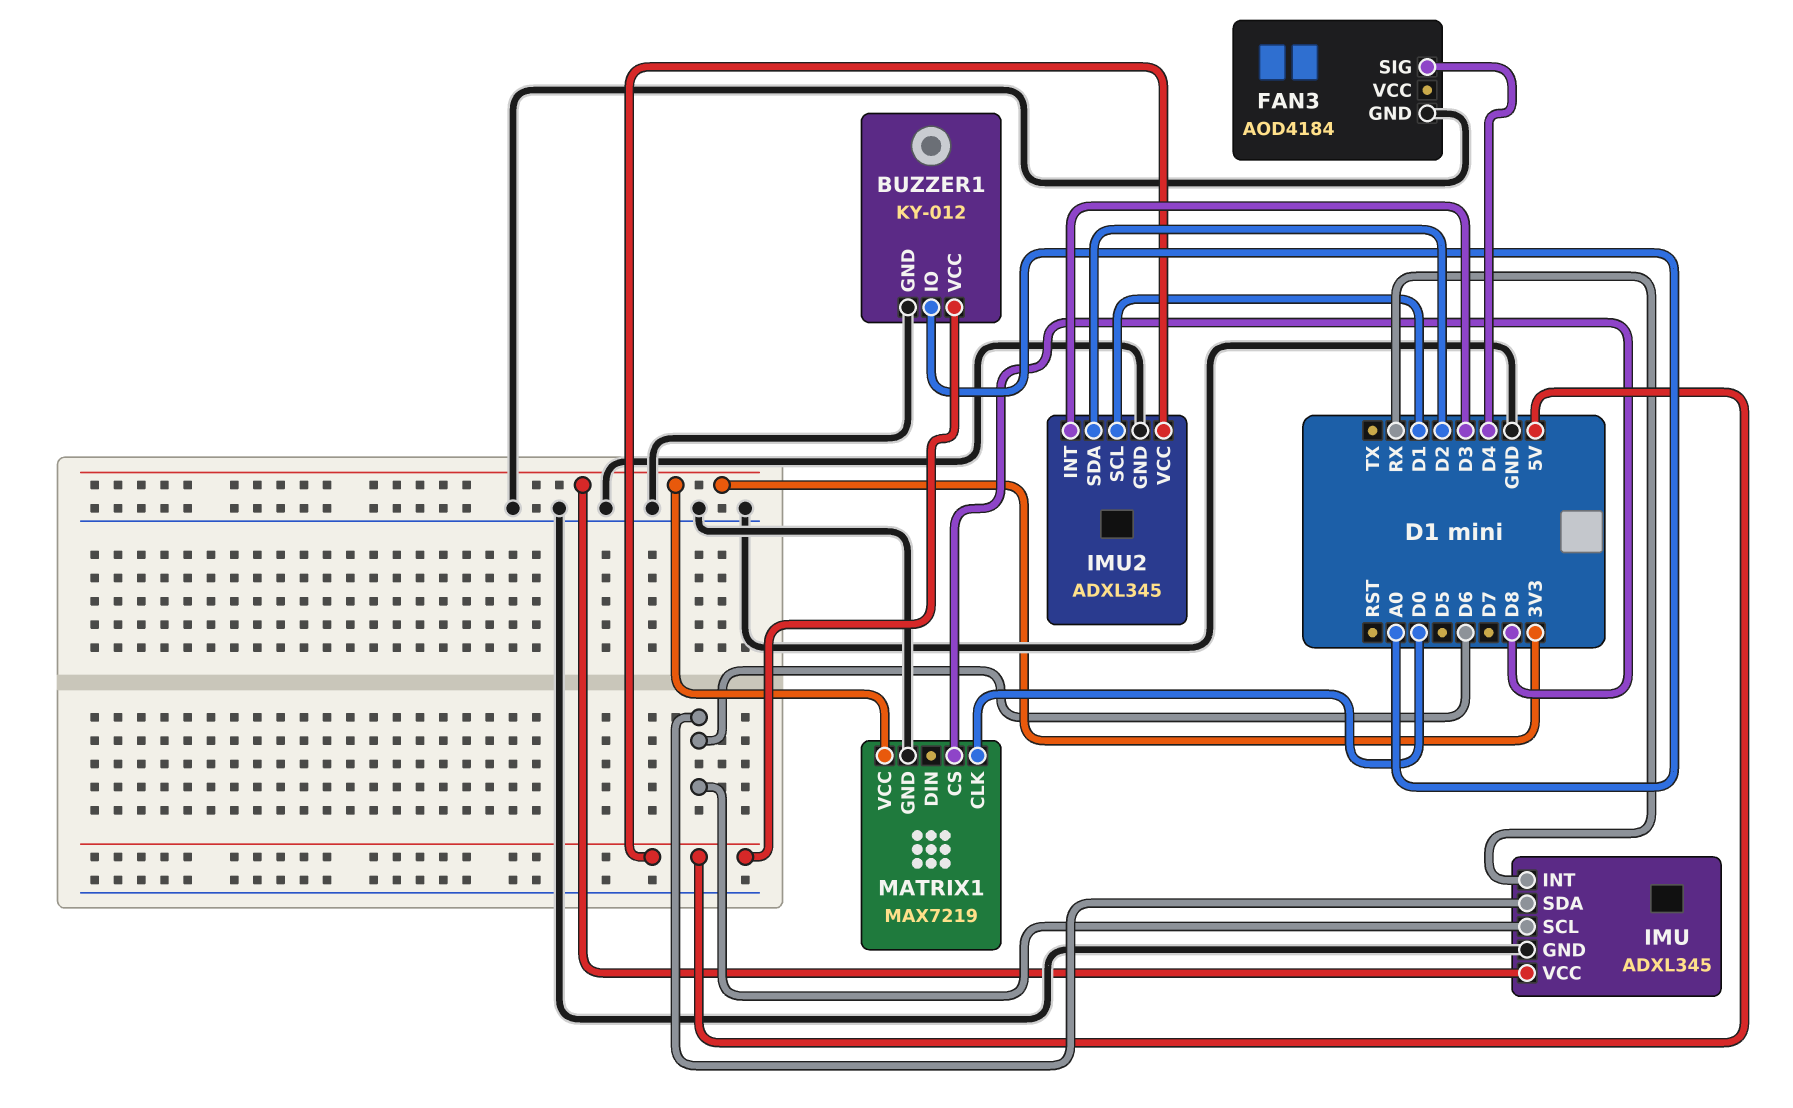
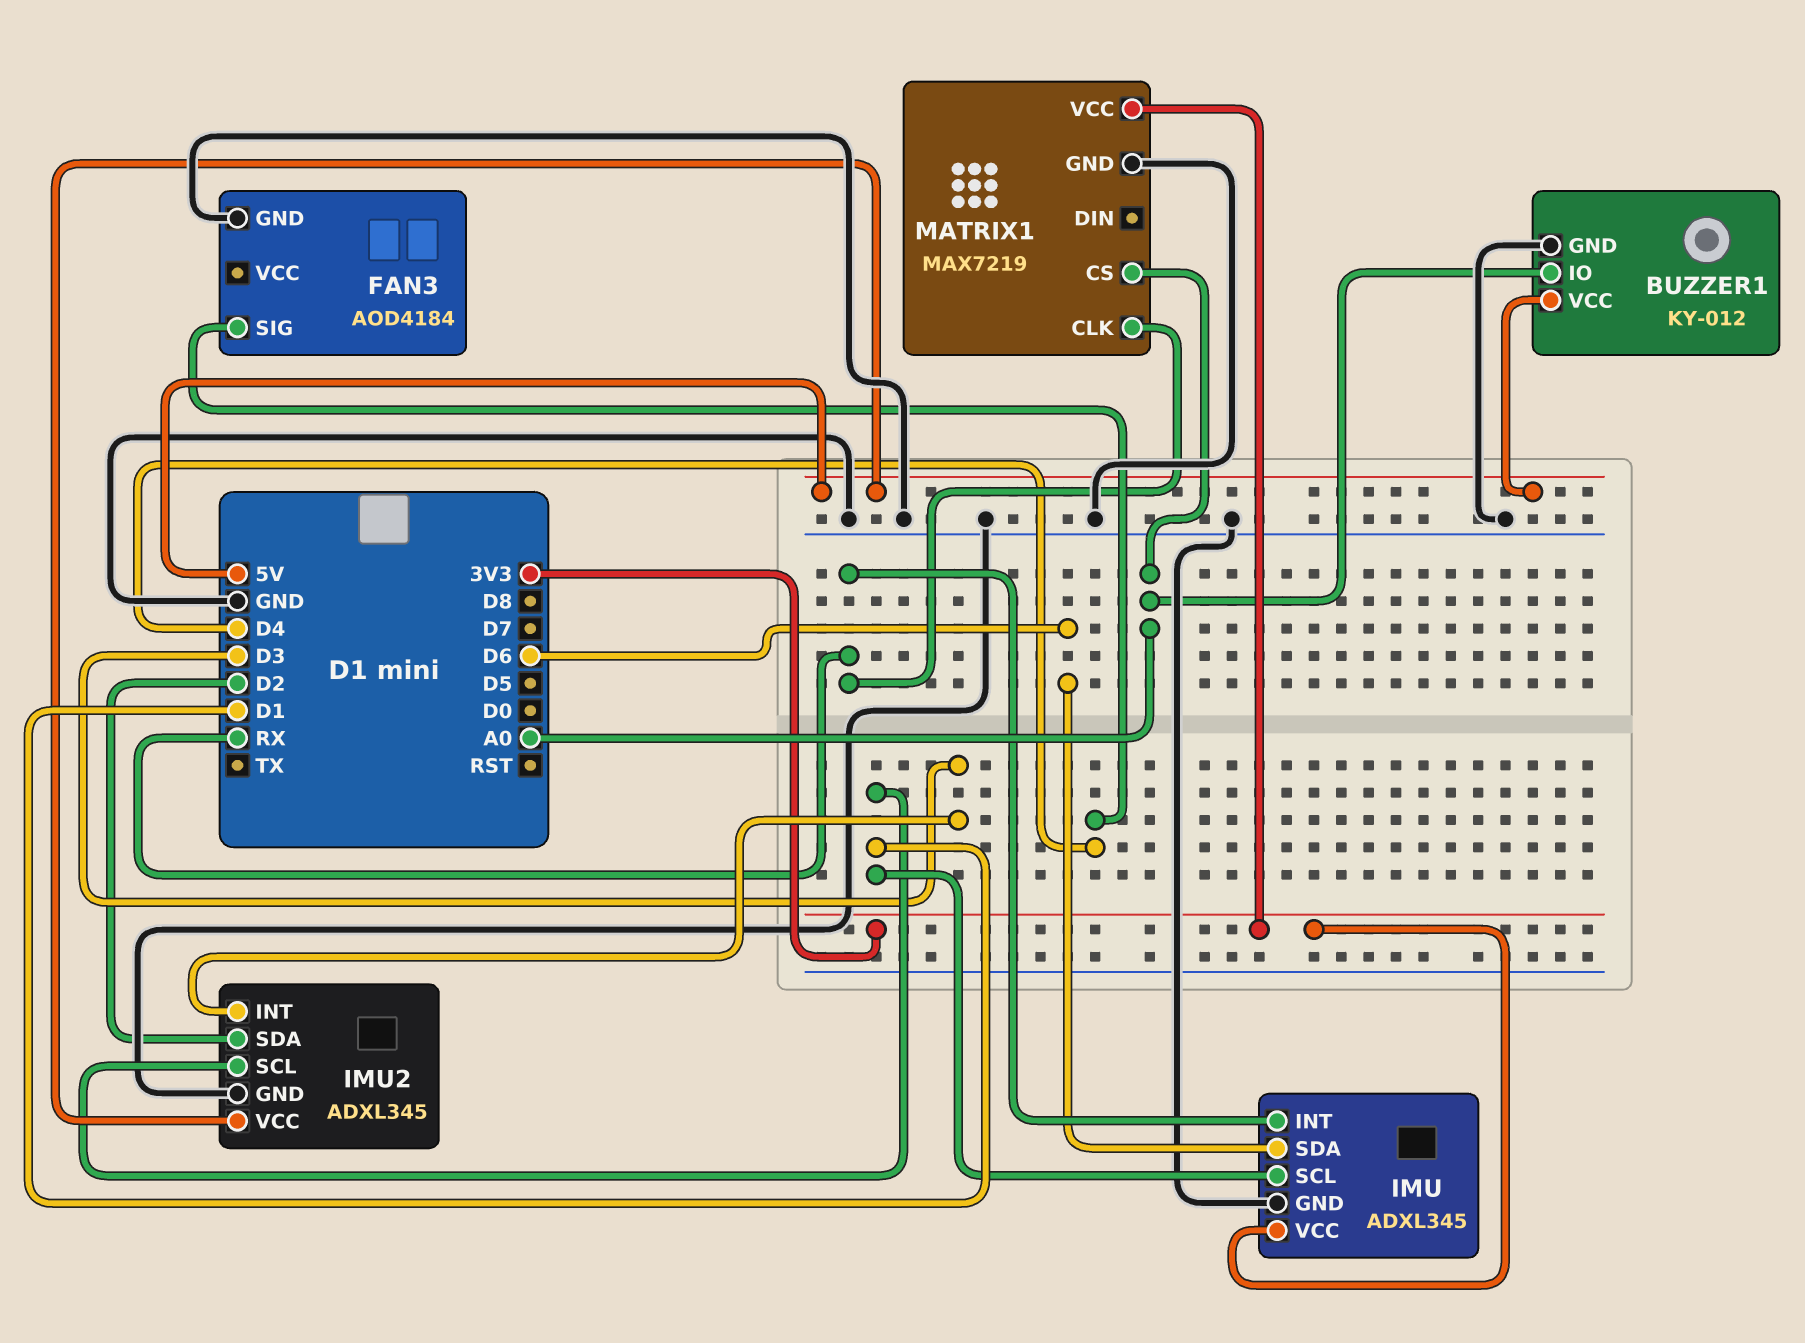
IMU pin SCL: D6 -> D1
MATRIX1 pin CLK: D0 -> RX
MATRIX1 pin CS: D8 -> A0

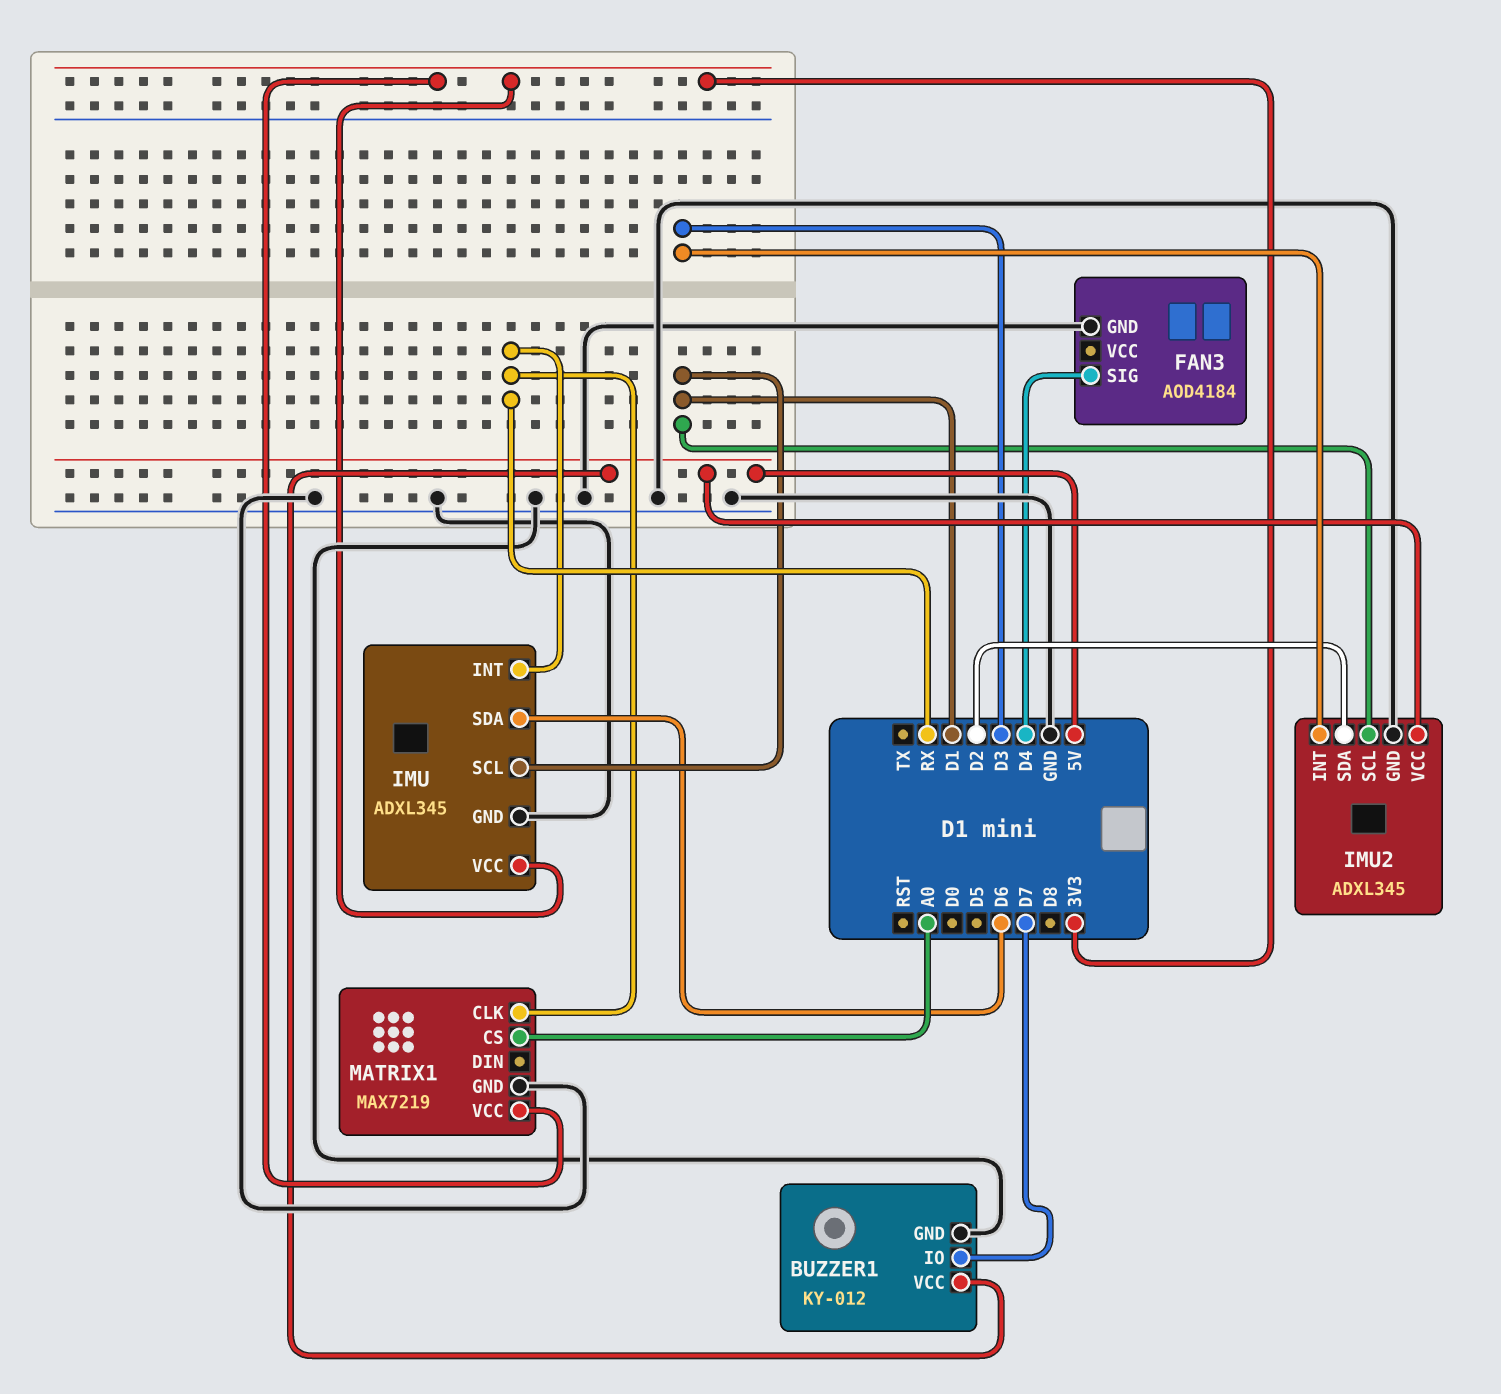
BUZZER1 pin IO: A0 -> D7

